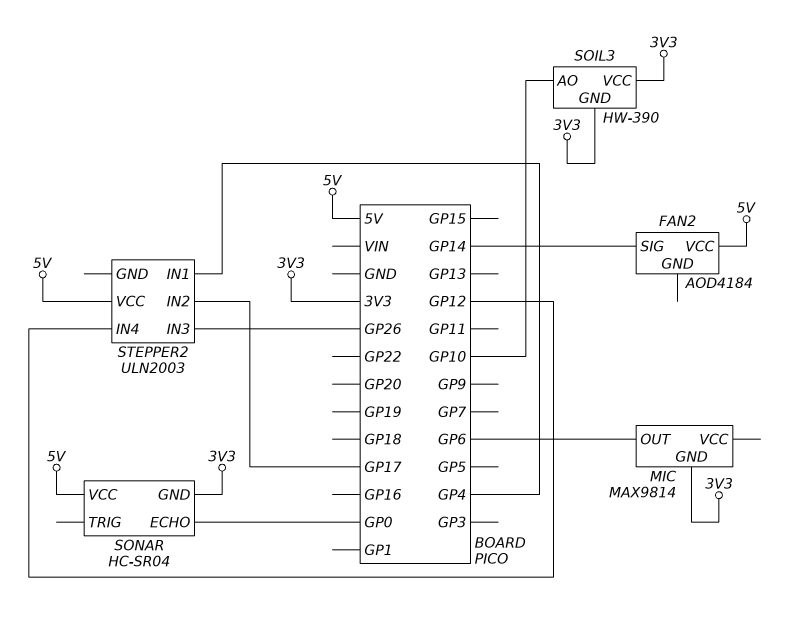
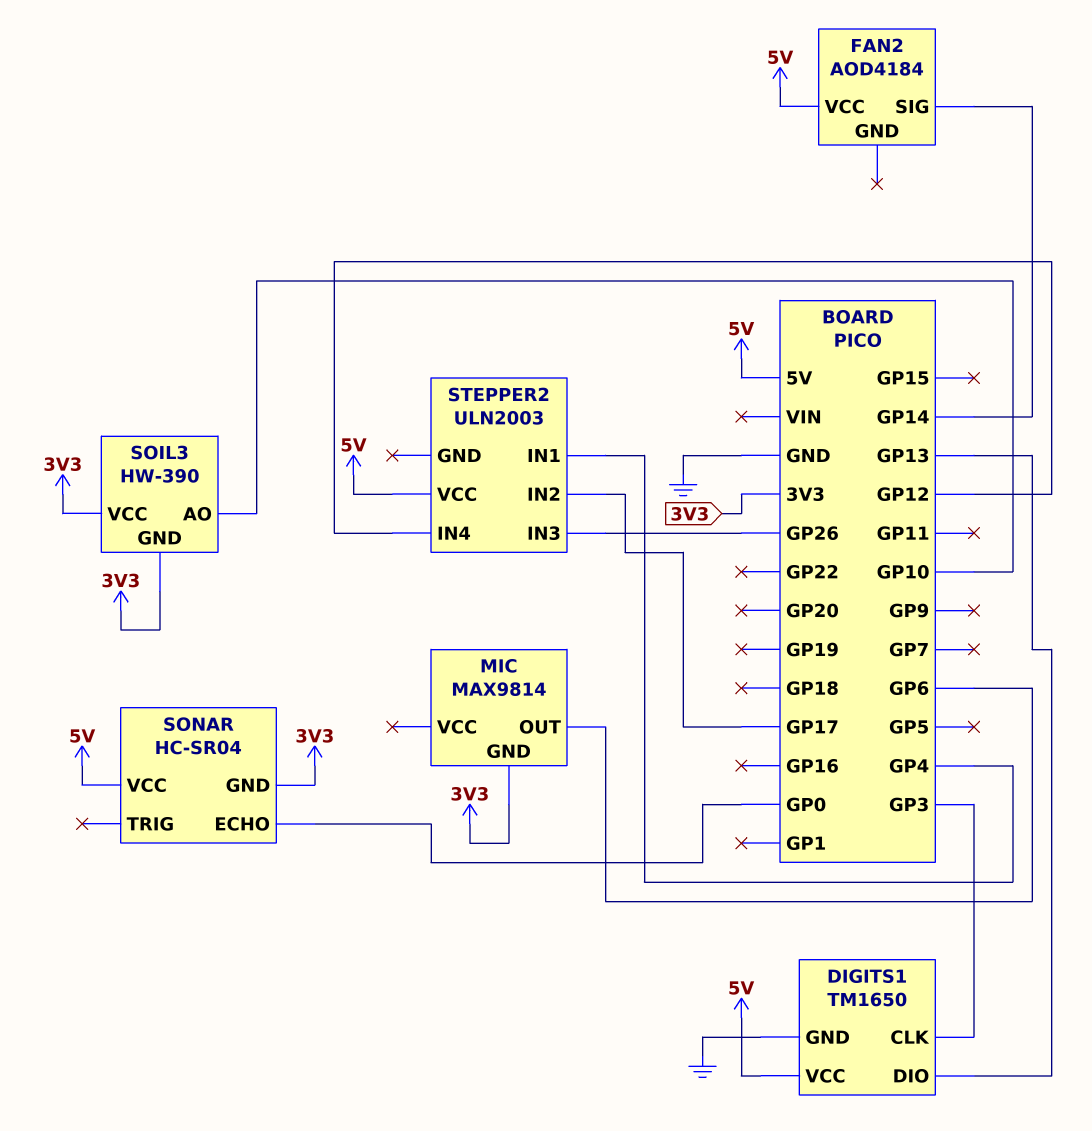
DIGITS1: none -> TM1650
DIGITS1 pin CLK: none -> GP3
DIGITS1 pin DIO: none -> GP13
DIGITS1 pin GND: none -> GND
DIGITS1 pin VCC: none -> 5V

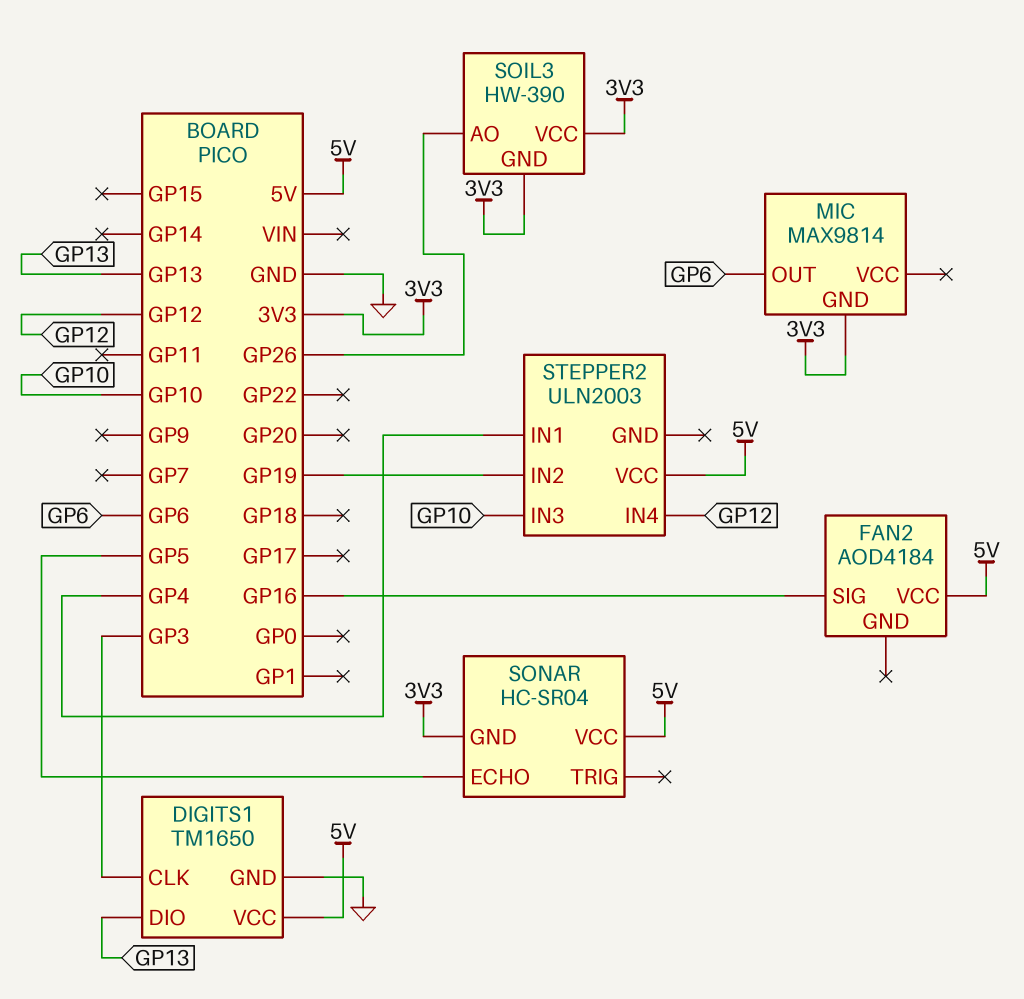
FAN2 pin SIG: GP14 -> GP16
SOIL3 pin AO: GP10 -> GP26
SONAR pin ECHO: GP0 -> GP5
STEPPER2 pin IN2: GP17 -> GP19
STEPPER2 pin IN3: GP26 -> GP10

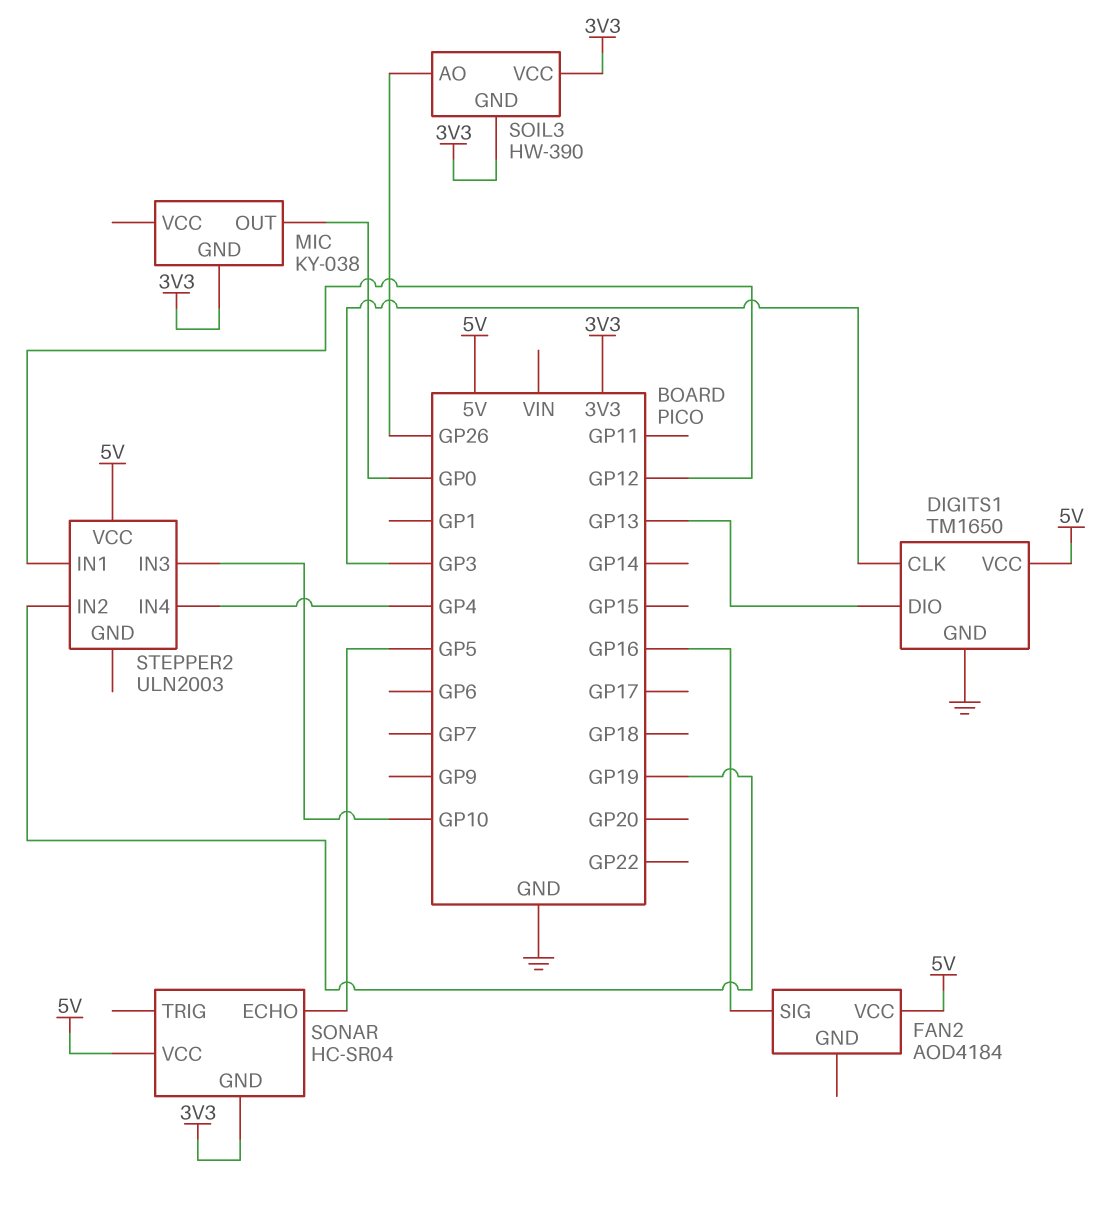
MIC: MAX9814 -> KY-038
MIC pin OUT: GP6 -> GP0
STEPPER2 pin IN1: GP4 -> GP12
STEPPER2 pin IN4: GP12 -> GP4

